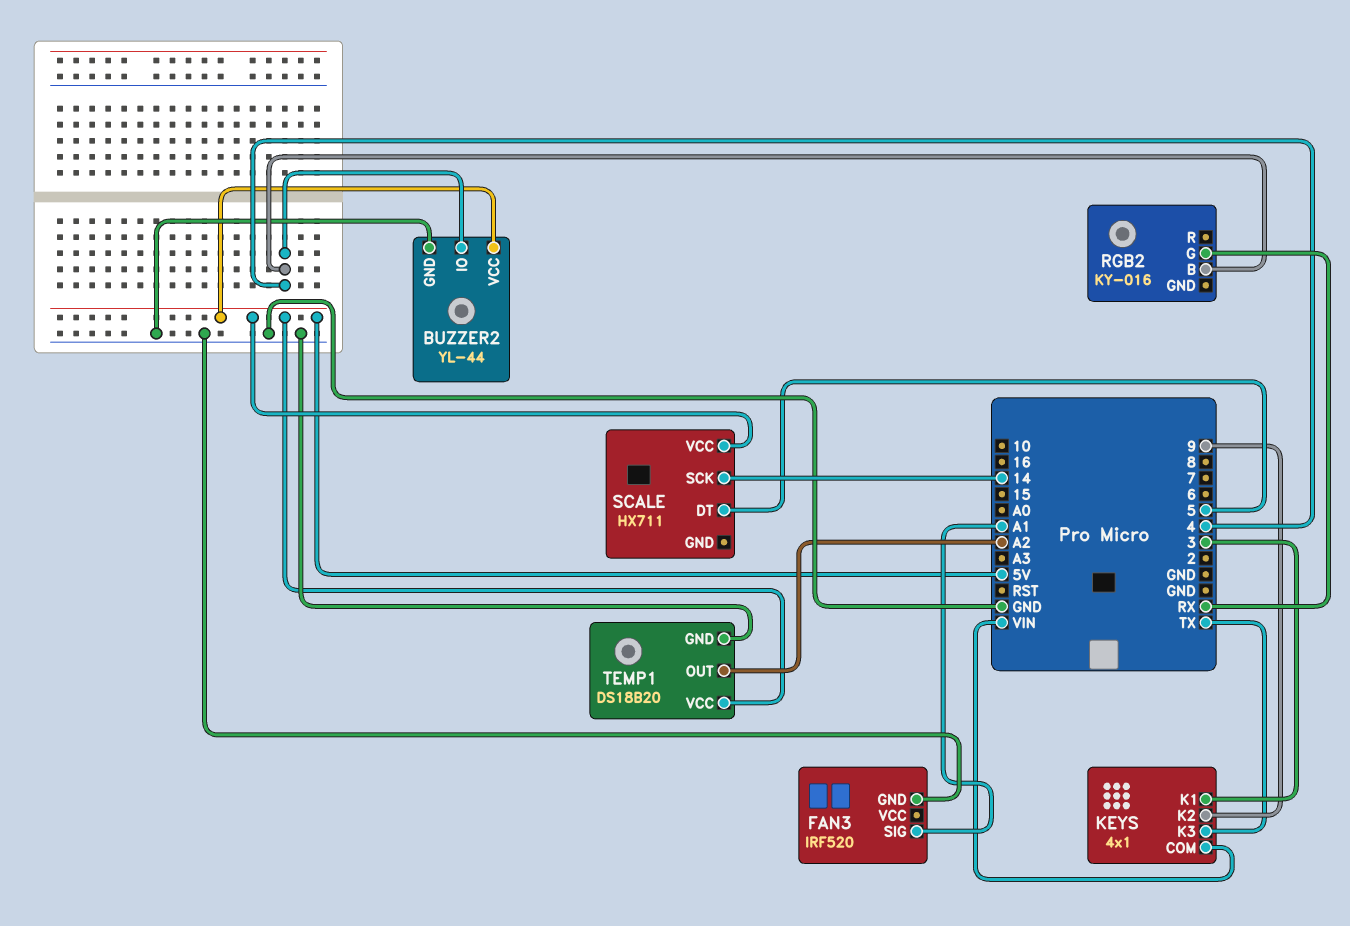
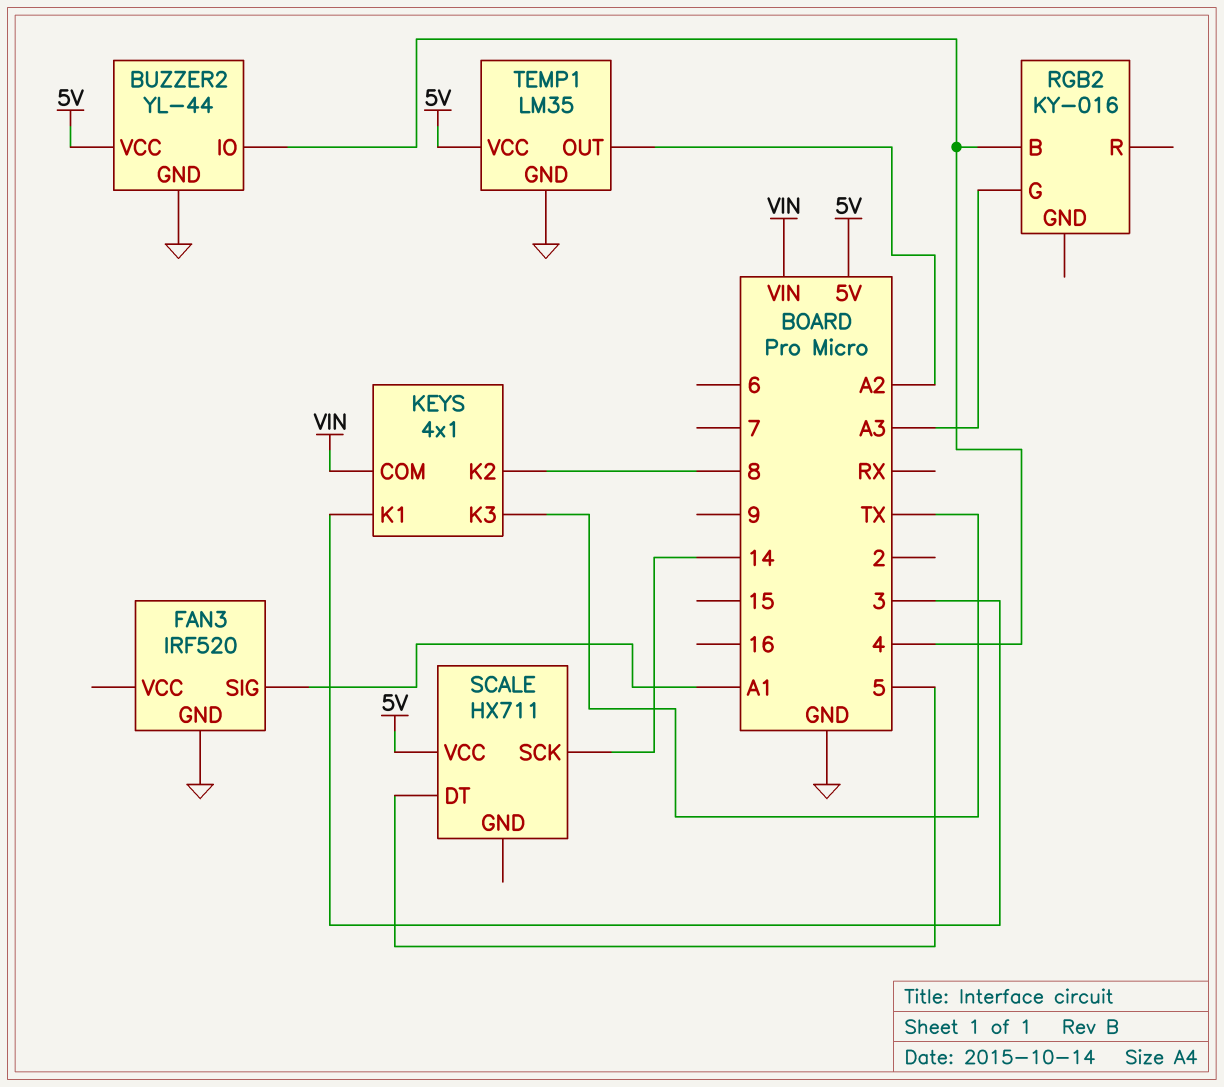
KEYS pin K2: 9 -> 8
RGB2 pin G: RX -> A3
TEMP1: DS18B20 -> LM35

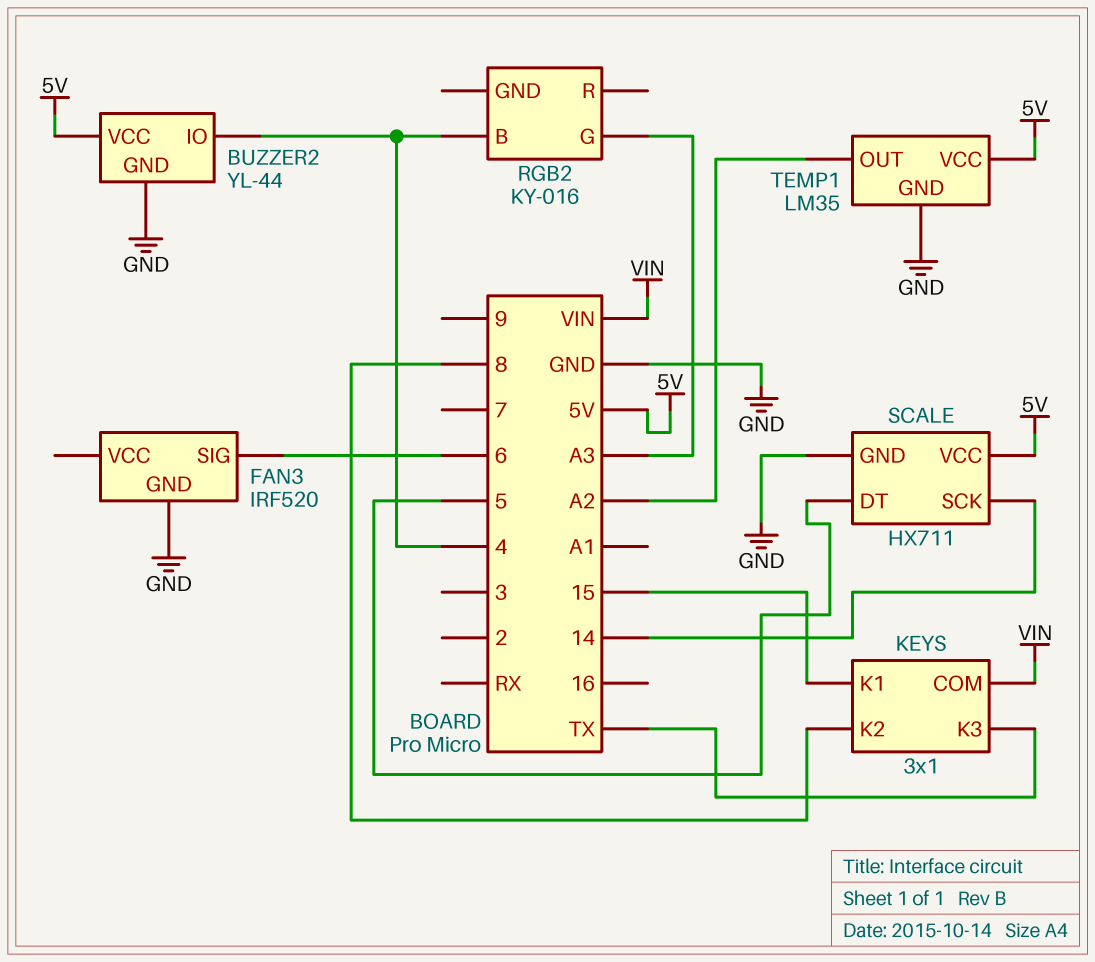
FAN3 pin SIG: A1 -> 6
KEYS: 4x1 -> 3x1
KEYS pin K1: 3 -> 15
SCALE pin GND: none -> GND

